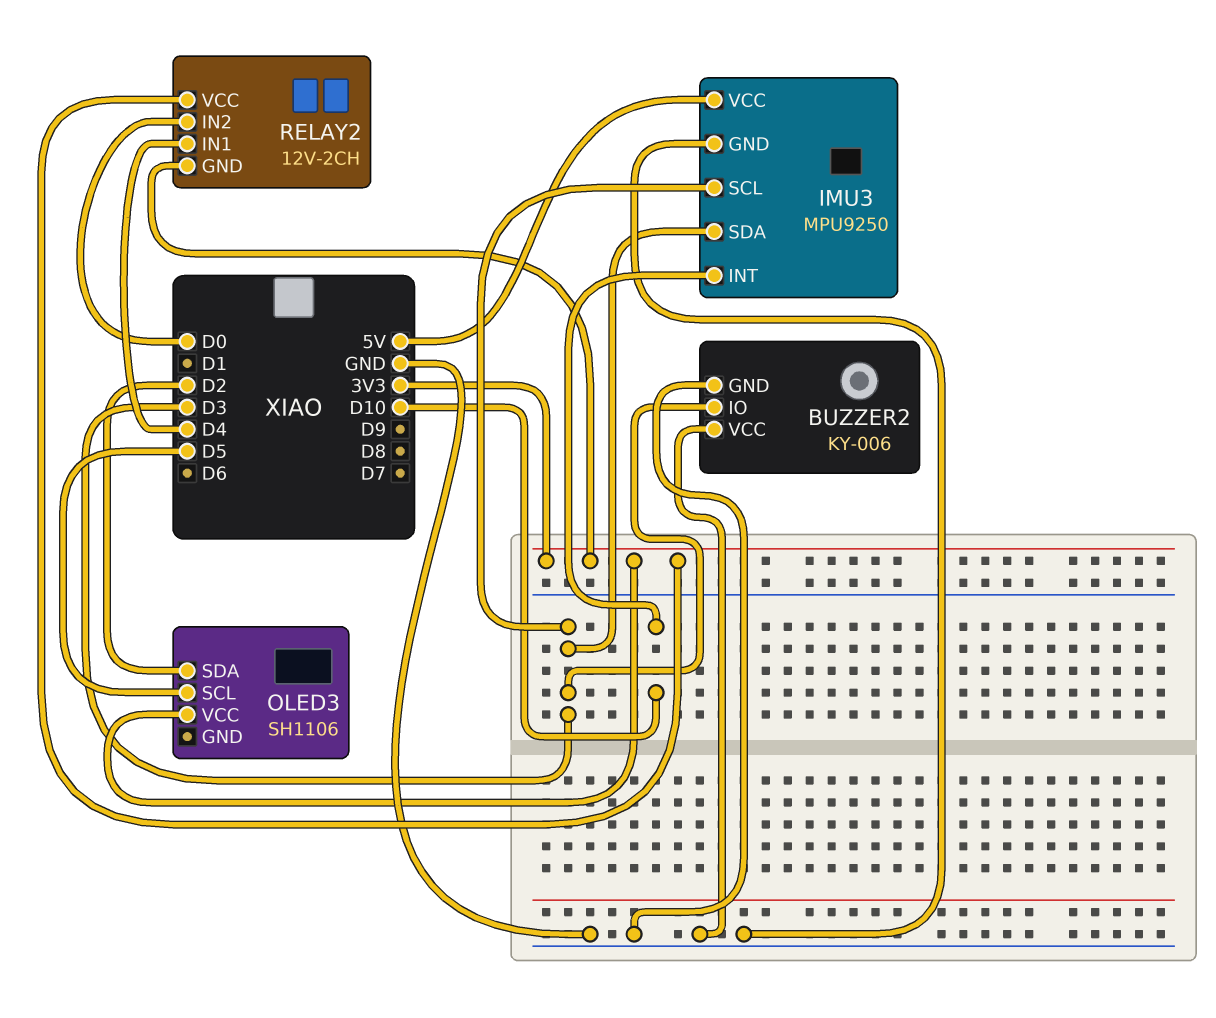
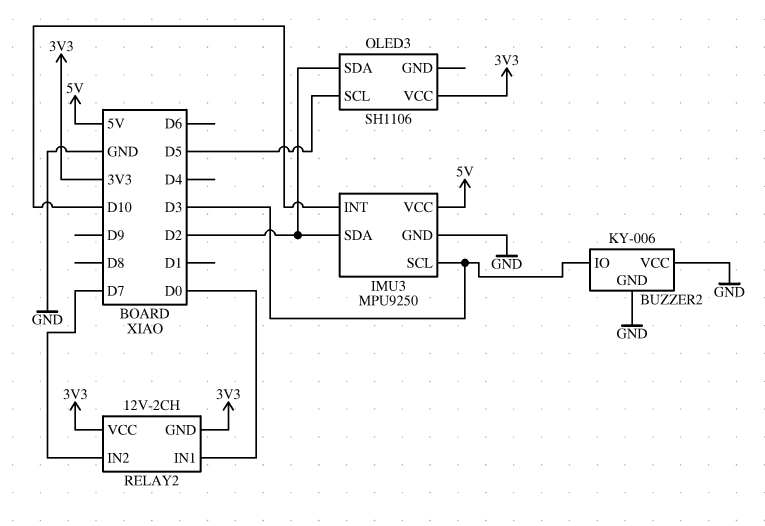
IMU3 pin SDA: D3 -> D2
RELAY2 pin IN1: D4 -> D0
RELAY2 pin IN2: D0 -> D7

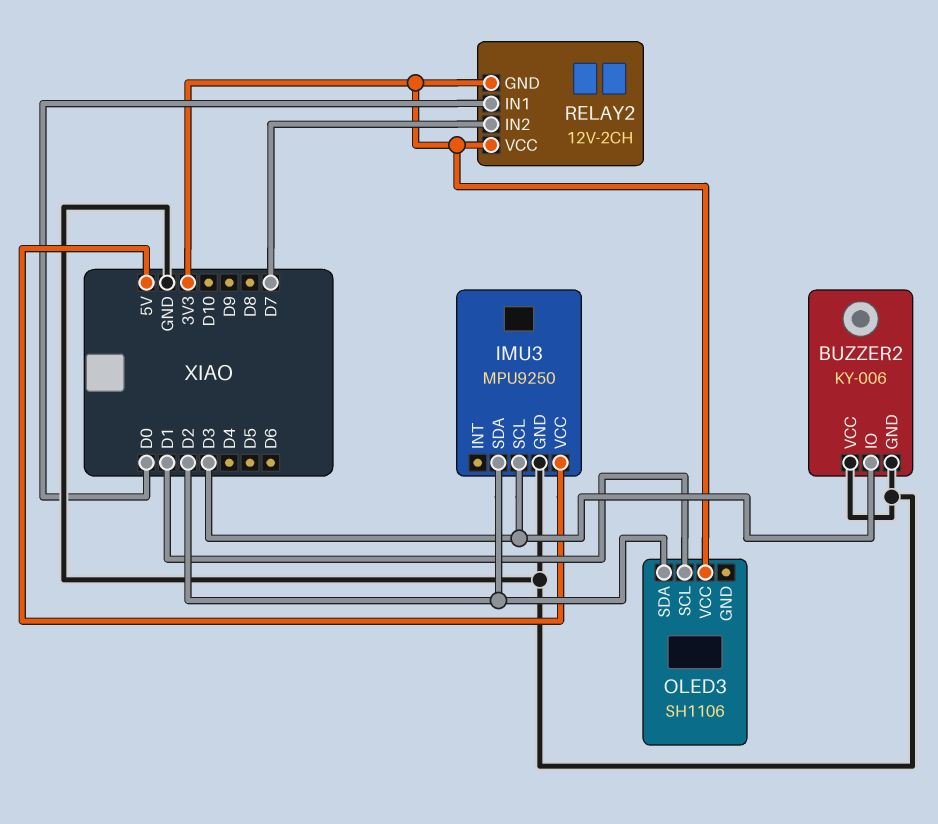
IMU3 pin INT: D10 -> none
OLED3 pin SCL: D5 -> D1

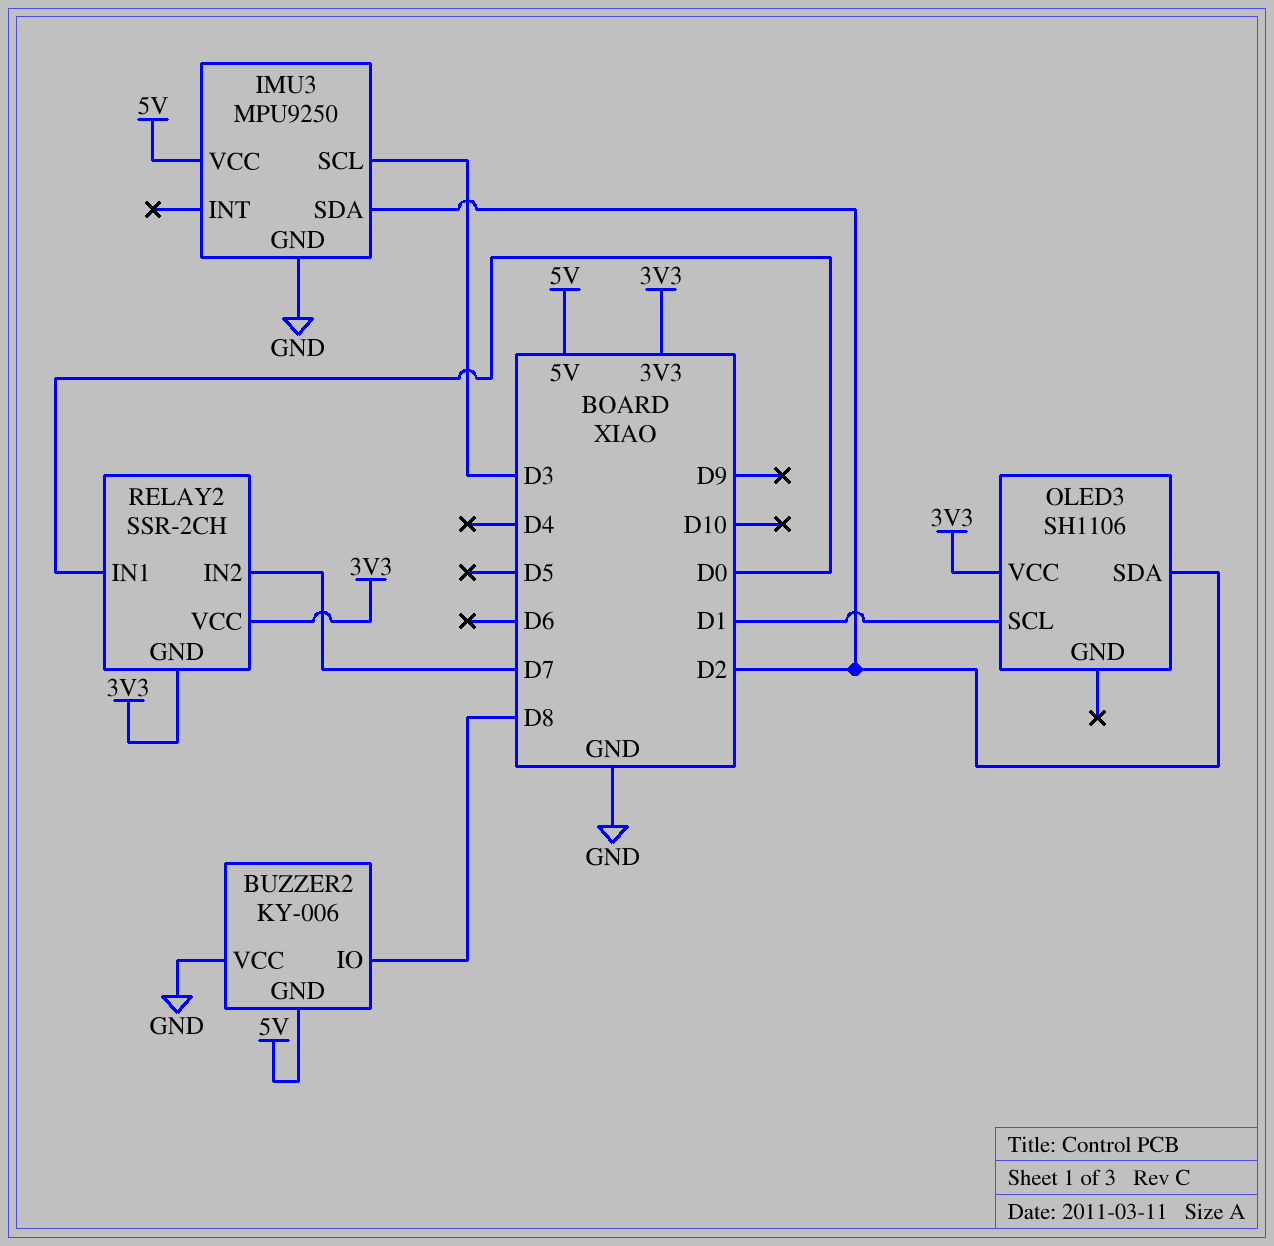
BUZZER2 pin GND: GND -> 5V
BUZZER2 pin IO: D3 -> D8
RELAY2: 12V-2CH -> SSR-2CH

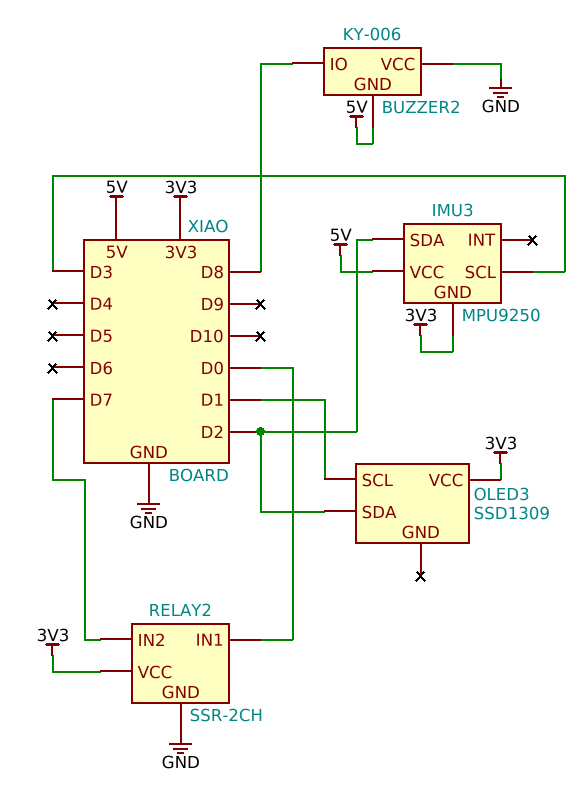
IMU3 pin GND: GND -> 3V3
OLED3: SH1106 -> SSD1309
RELAY2 pin GND: 3V3 -> GND

